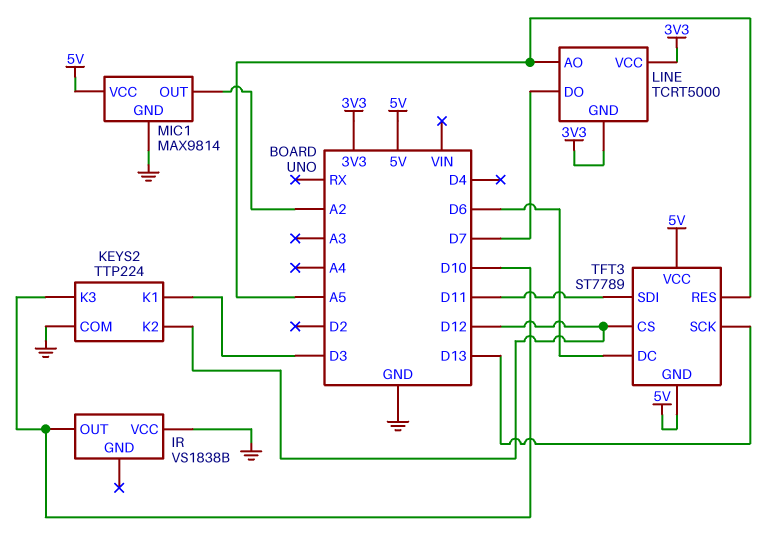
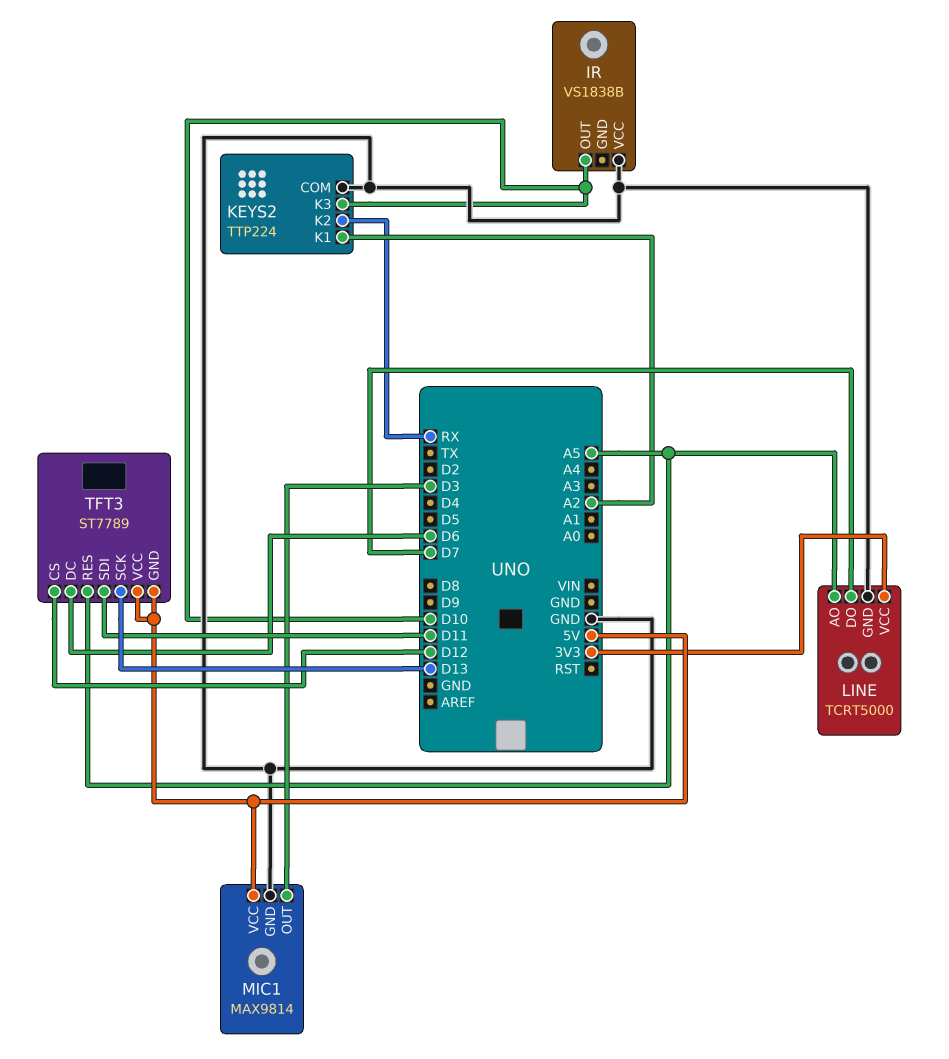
KEYS2 pin K1: D3 -> A2
KEYS2 pin K2: D12 -> RX
LINE pin GND: 3V3 -> GND
MIC1 pin OUT: A2 -> D3

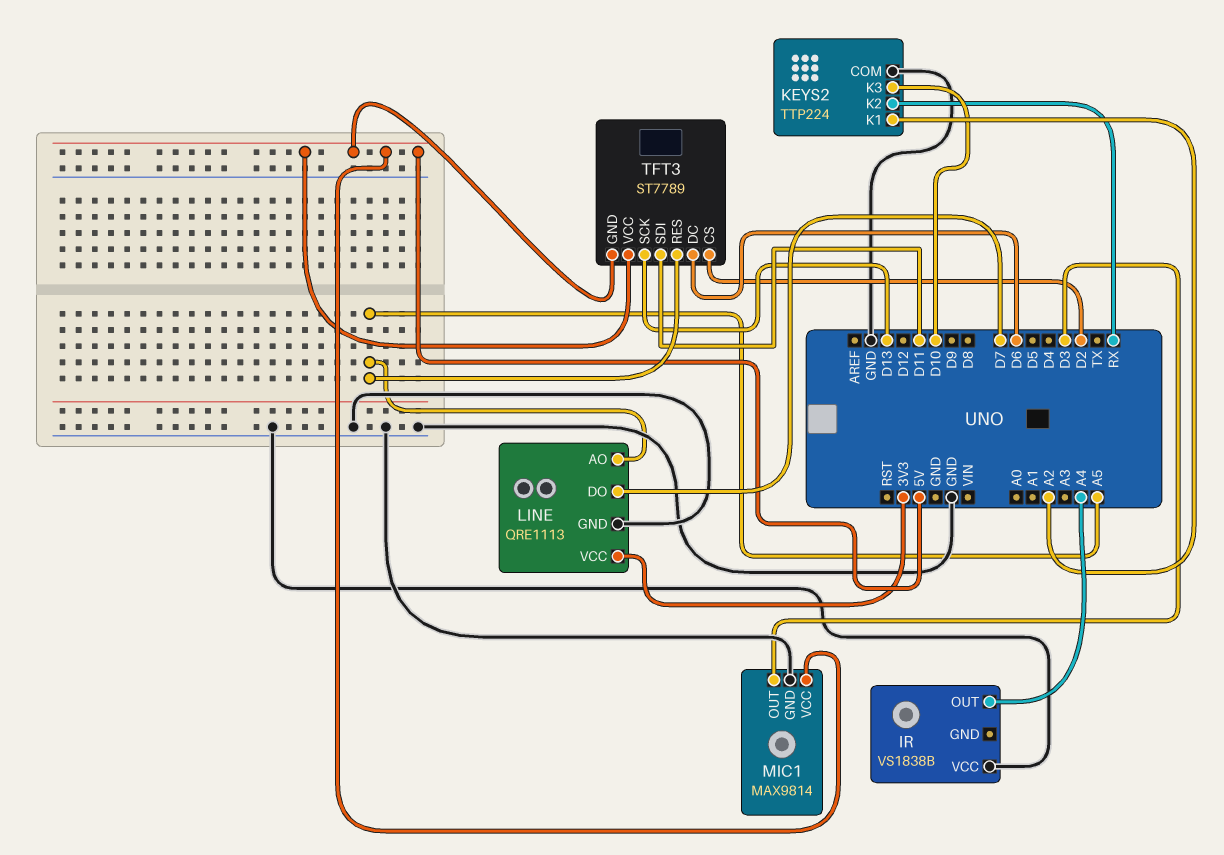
IR pin OUT: D10 -> A4
LINE: TCRT5000 -> QRE1113
TFT3 pin CS: D12 -> D2

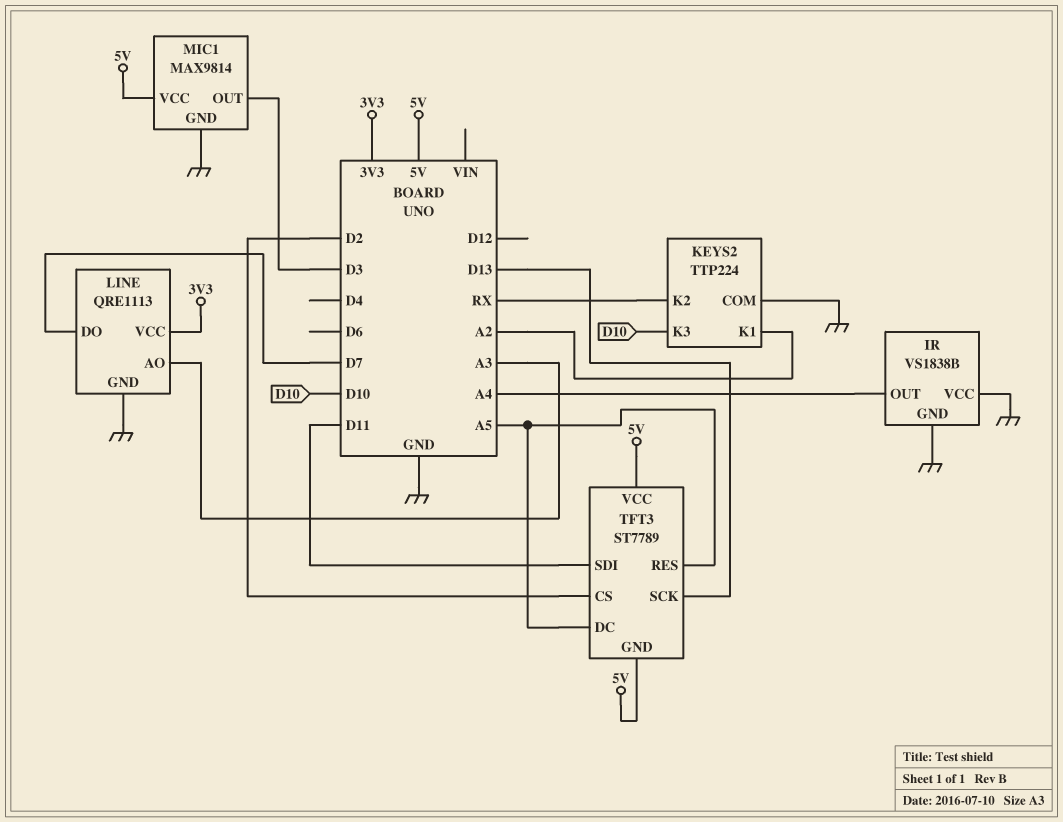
IR pin GND: none -> GND
LINE pin AO: A5 -> A3
TFT3 pin DC: D6 -> A5

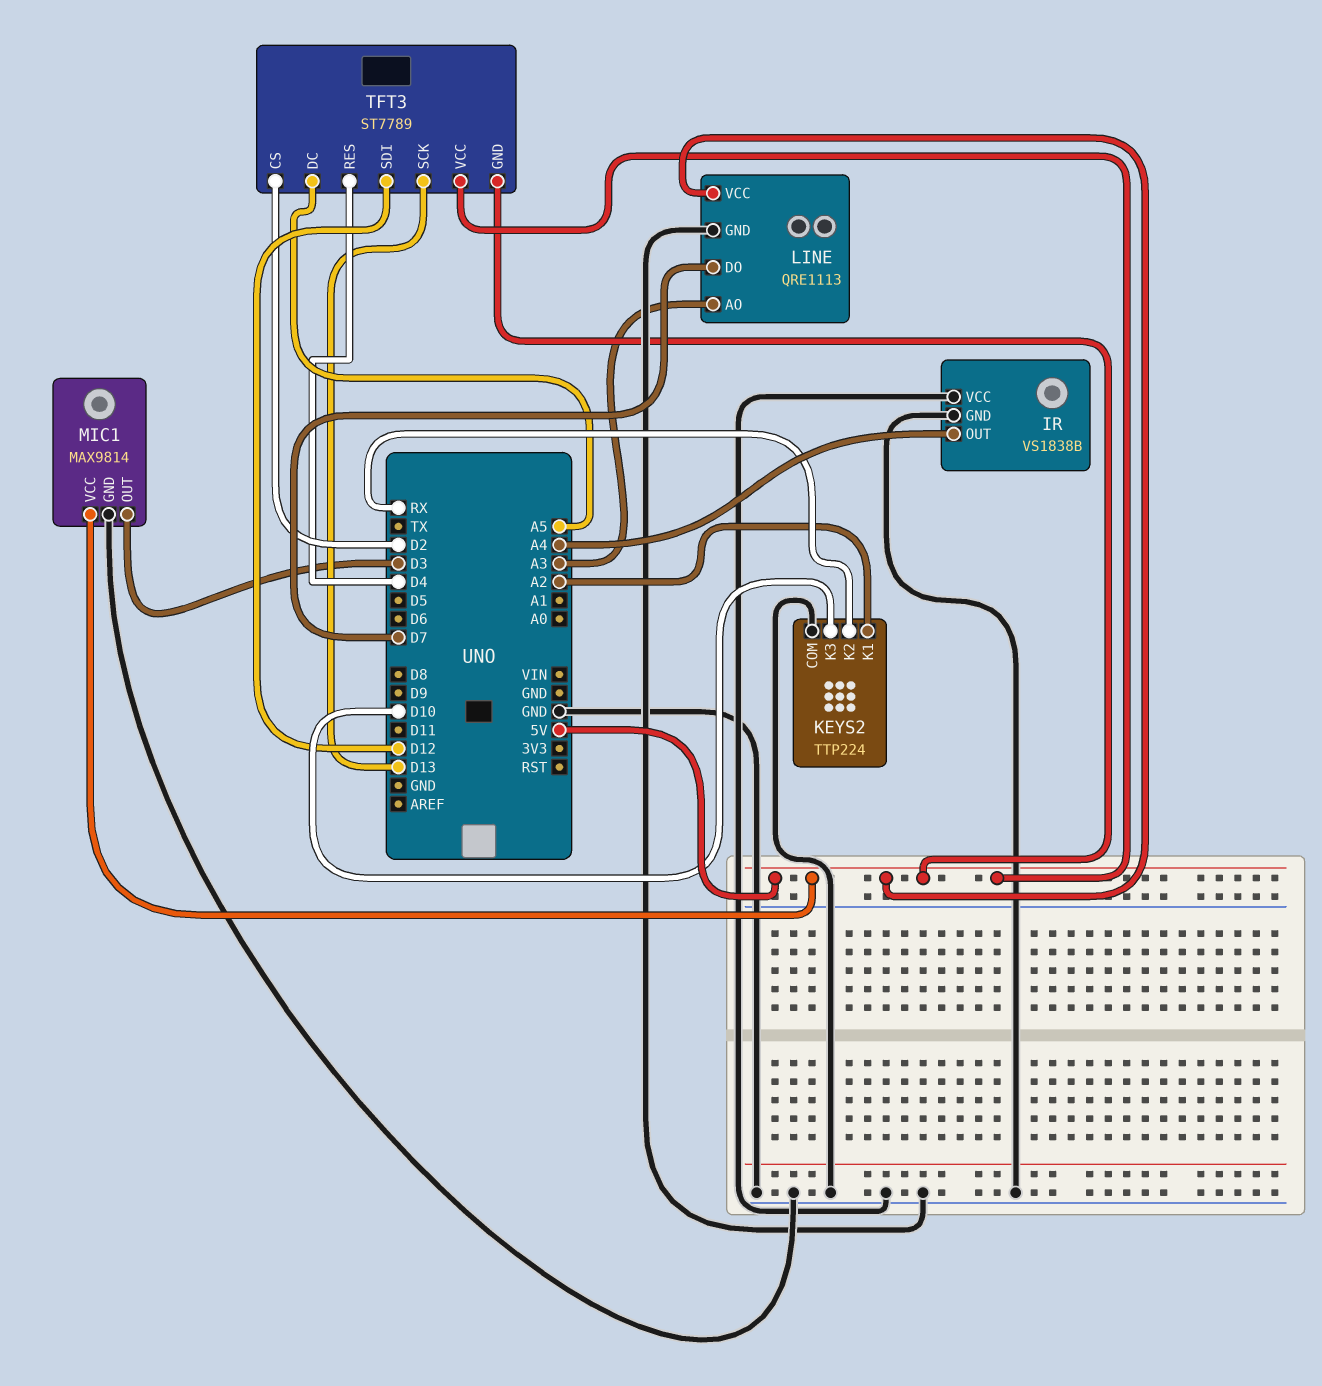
LINE pin VCC: 3V3 -> 5V
TFT3 pin RES: A5 -> D4
TFT3 pin SDI: D11 -> D12

